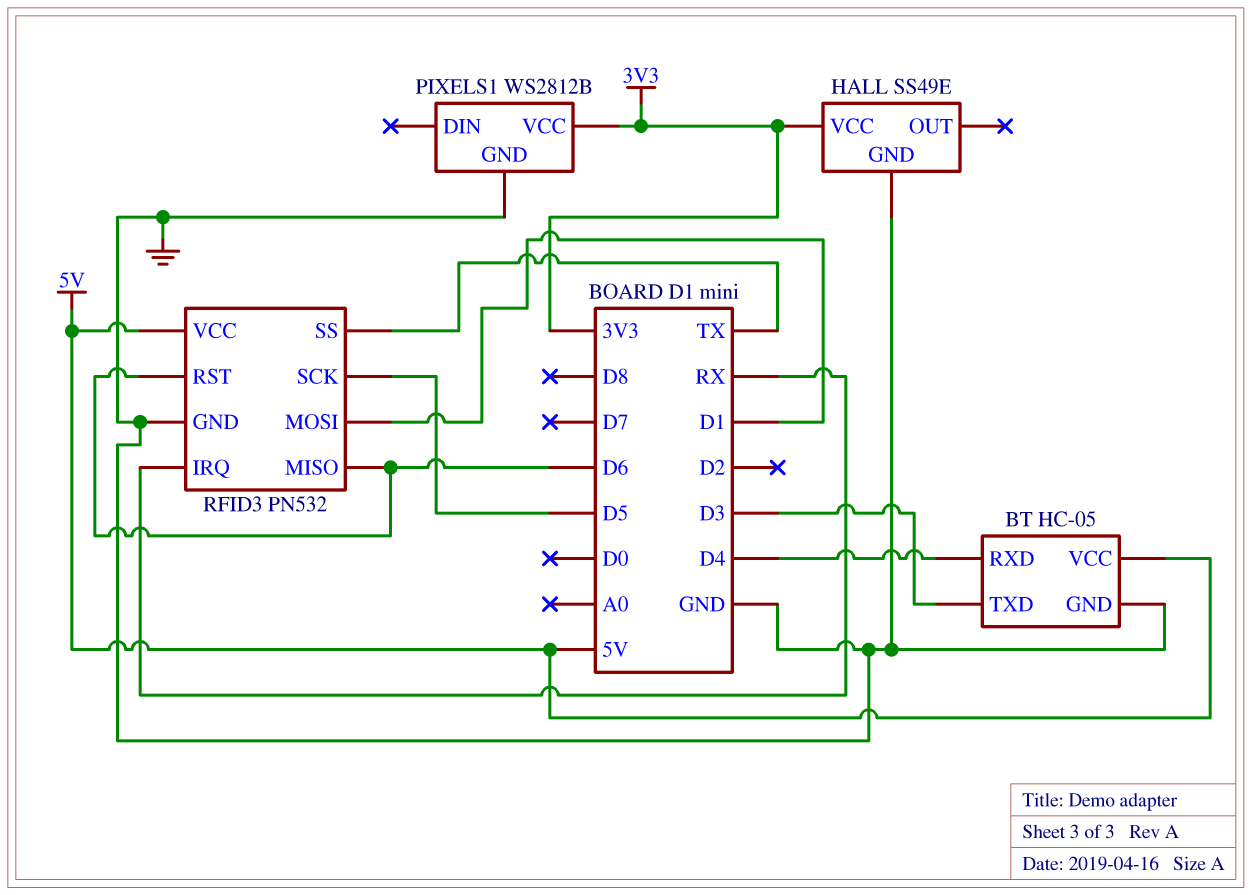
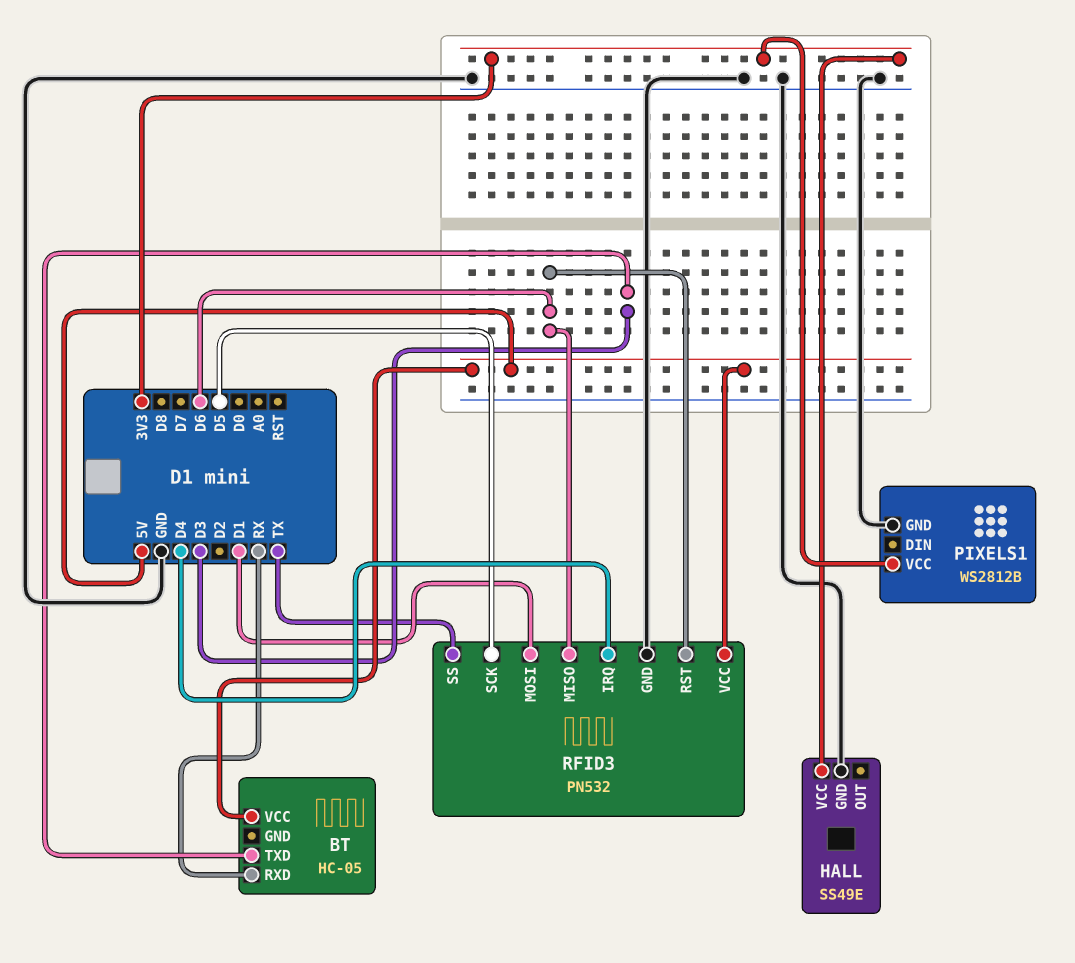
BT pin GND: GND -> none
BT pin RXD: D4 -> RX
RFID3 pin IRQ: RX -> D4

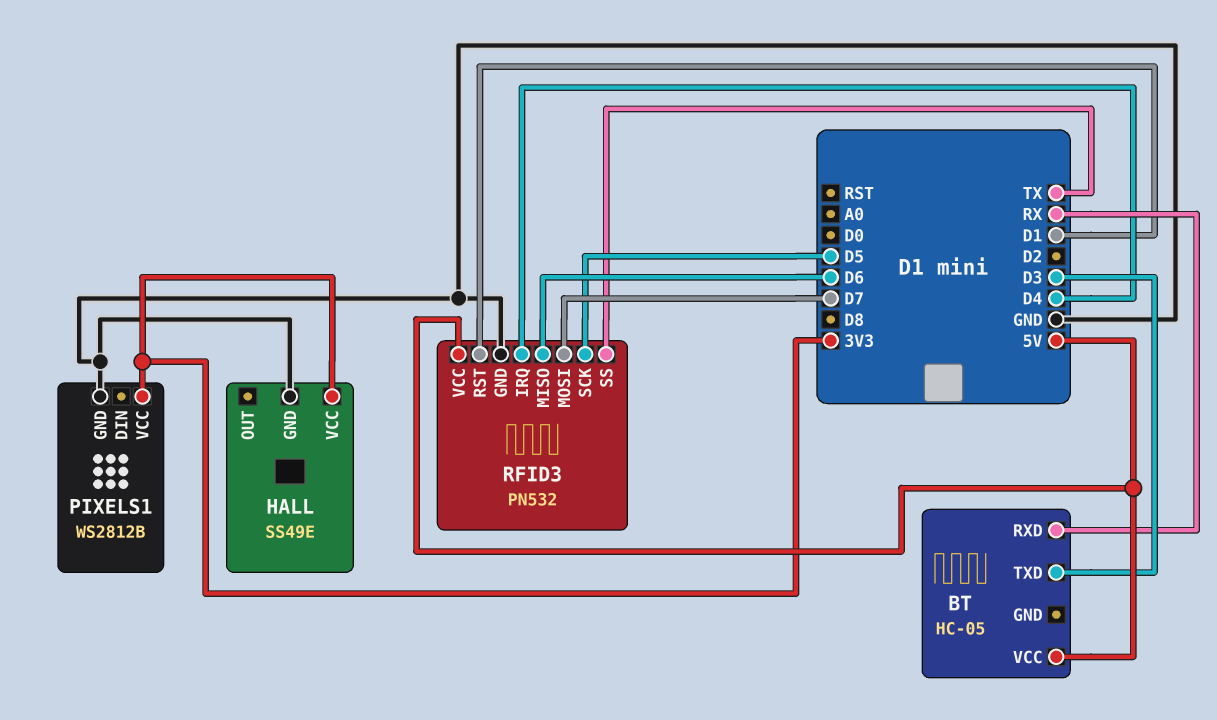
RFID3 pin MOSI: D1 -> D7
RFID3 pin RST: D6 -> D1

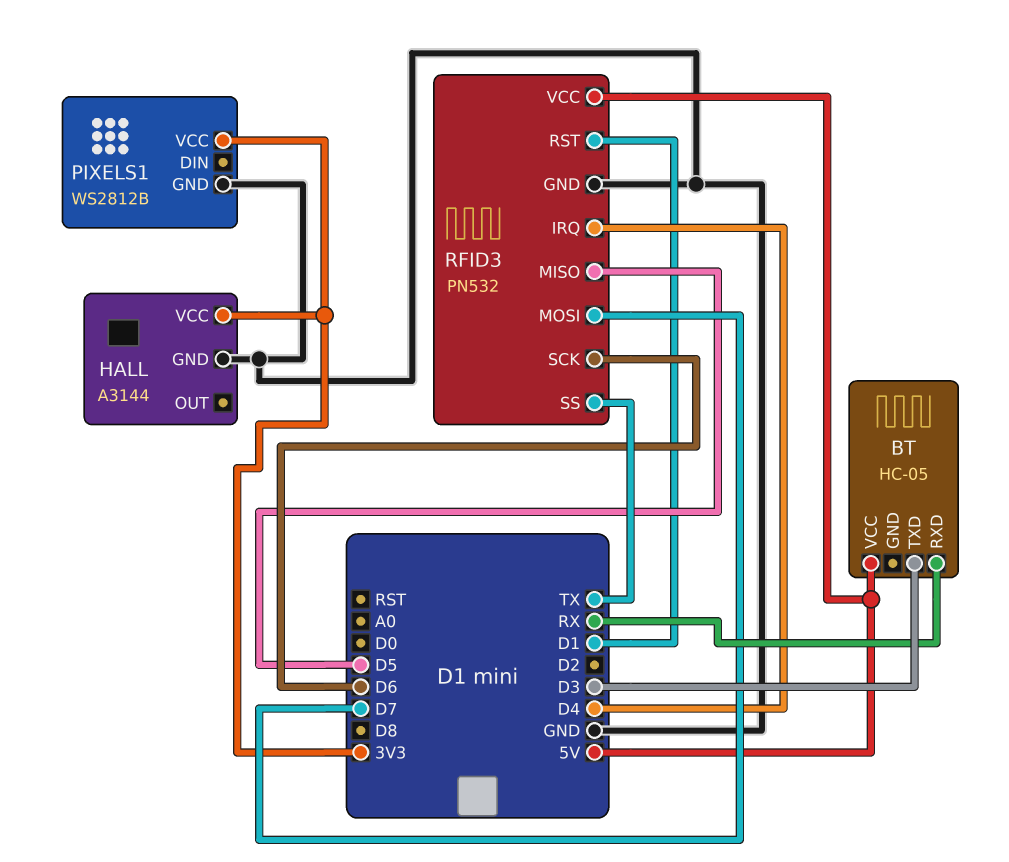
HALL: SS49E -> A3144
RFID3 pin MISO: D6 -> D5
RFID3 pin SCK: D5 -> D6

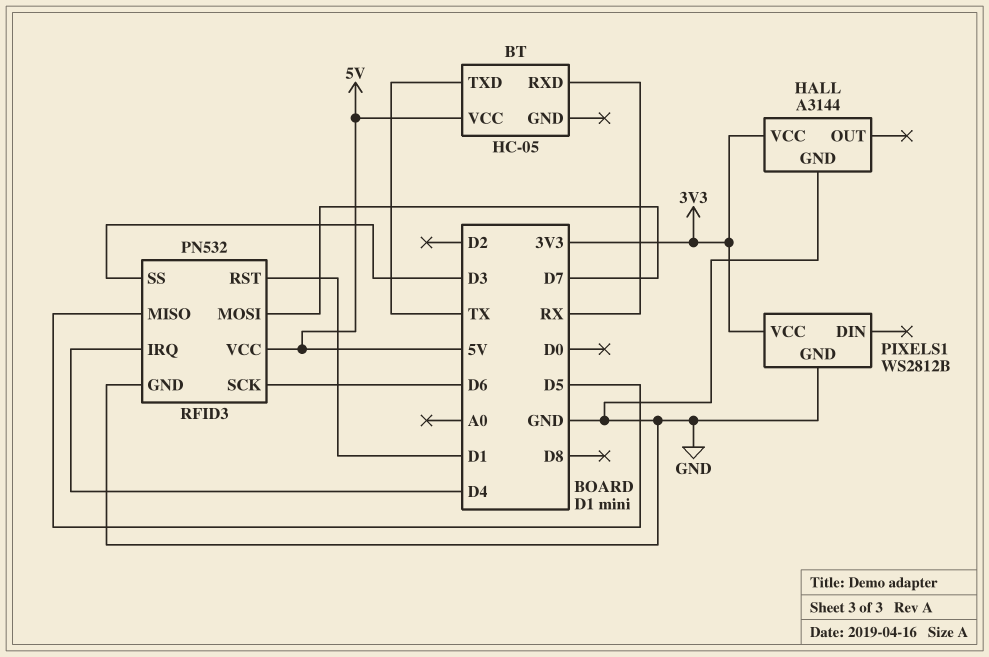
BT pin TXD: D3 -> TX
RFID3 pin SS: TX -> D3

